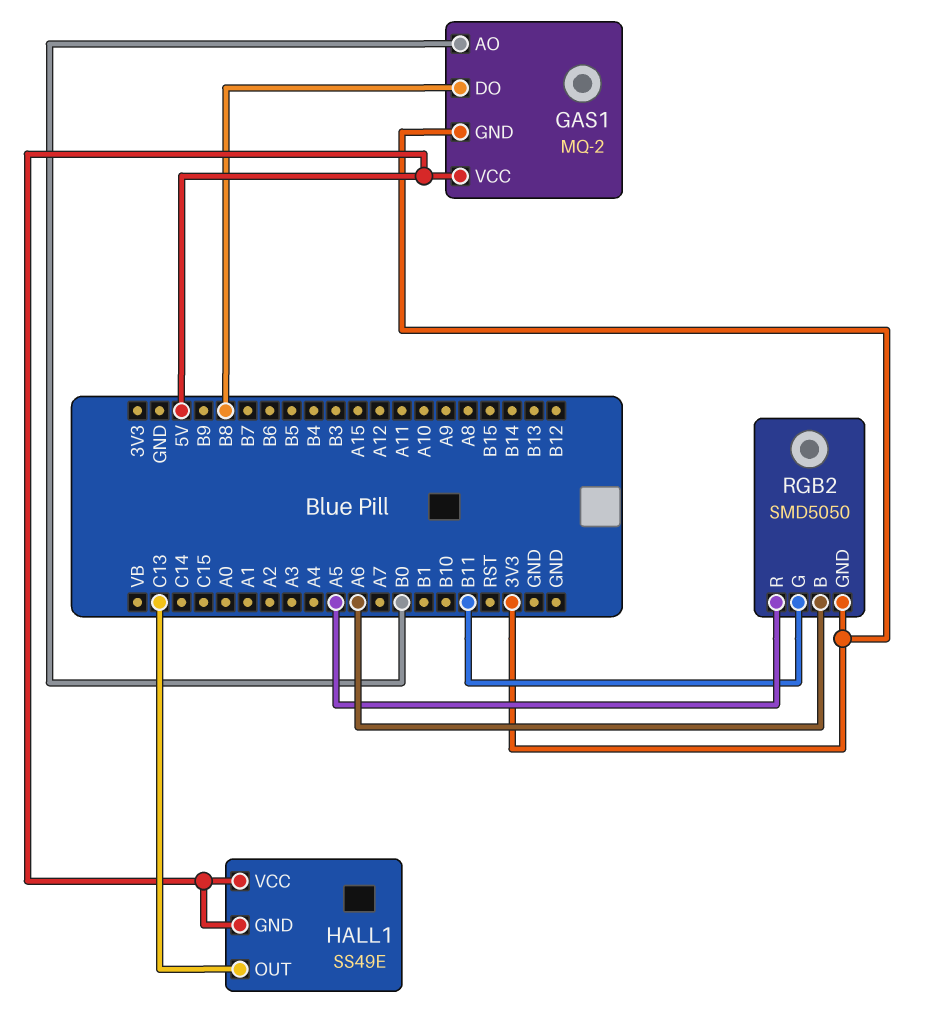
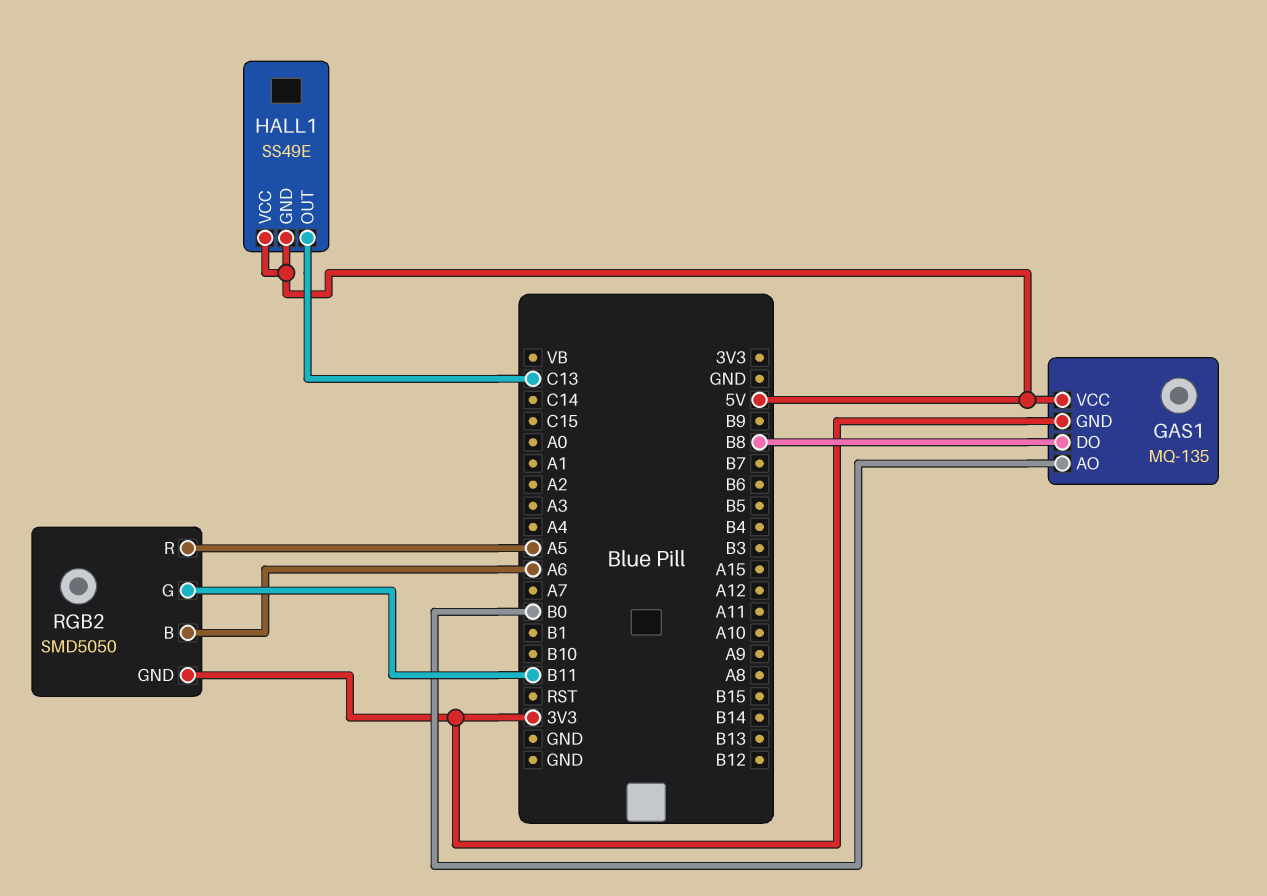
GAS1: MQ-2 -> MQ-135

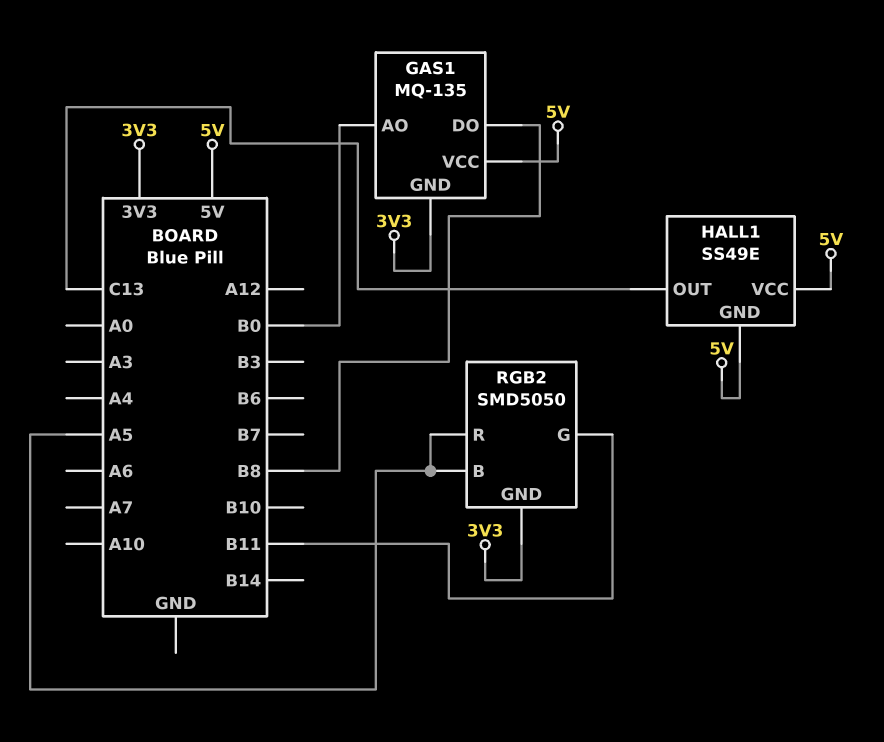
RGB2 pin B: A6 -> A5

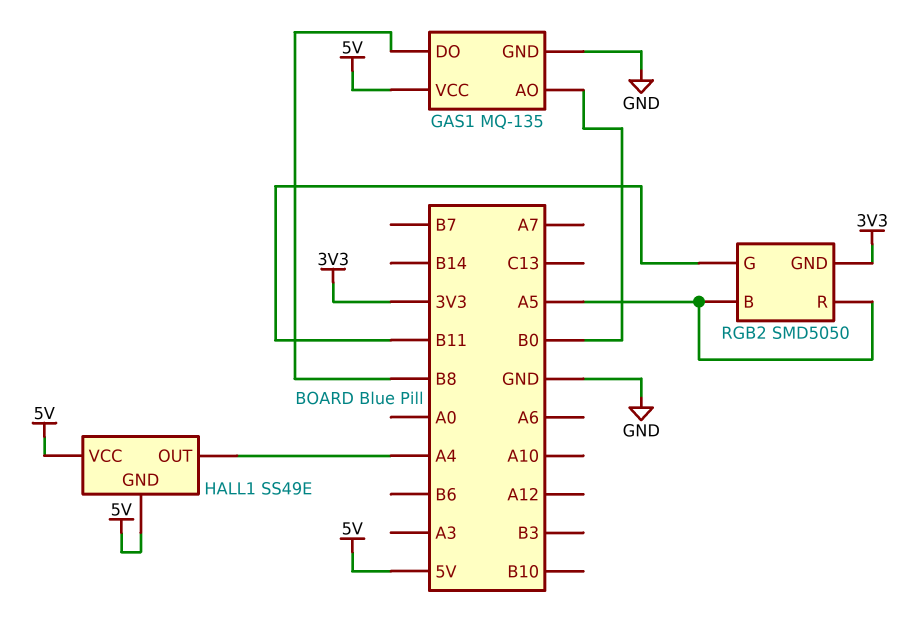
GAS1 pin GND: 3V3 -> GND
HALL1 pin OUT: C13 -> A4

